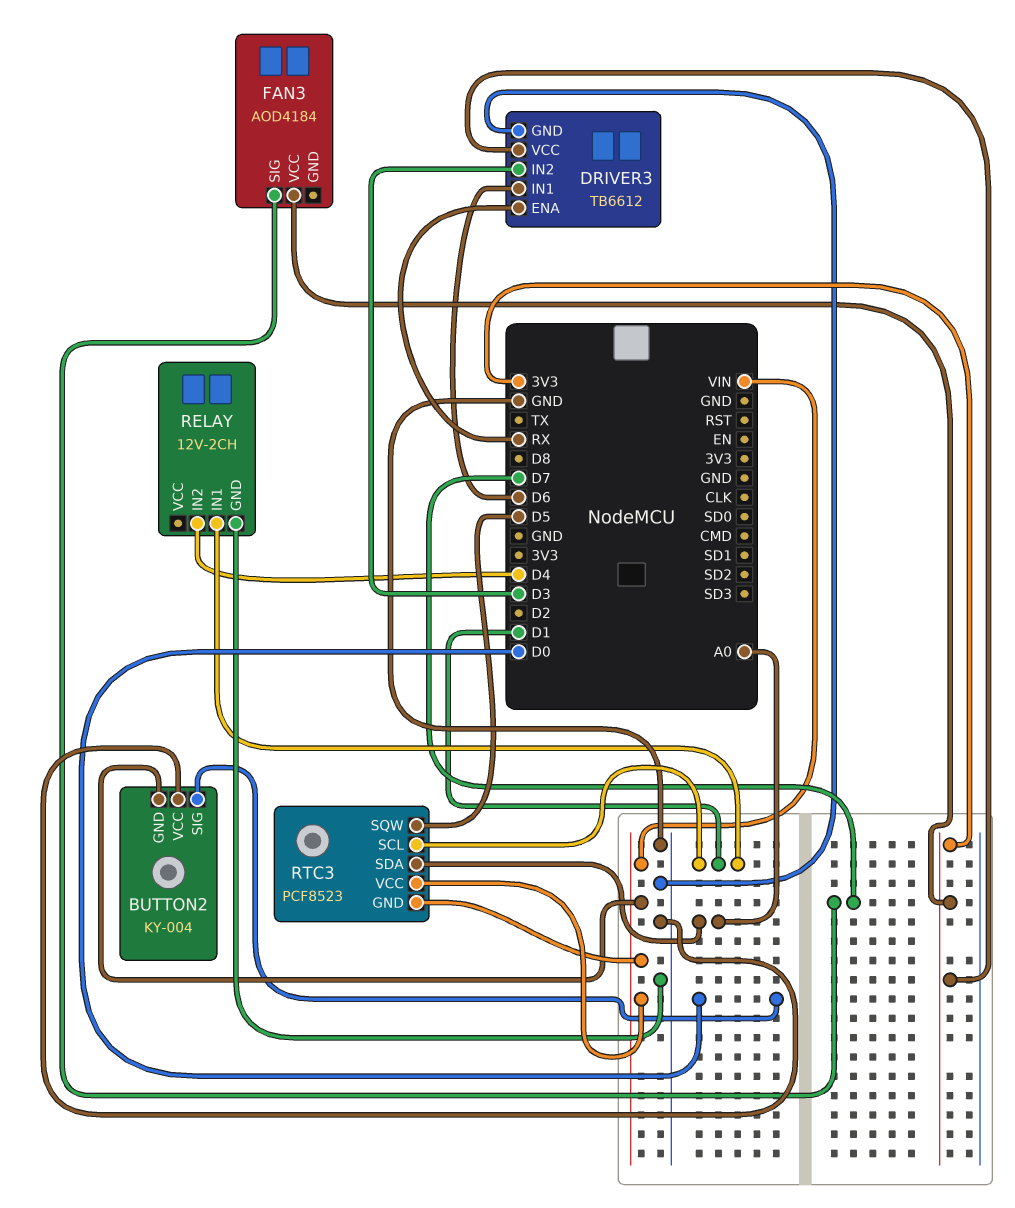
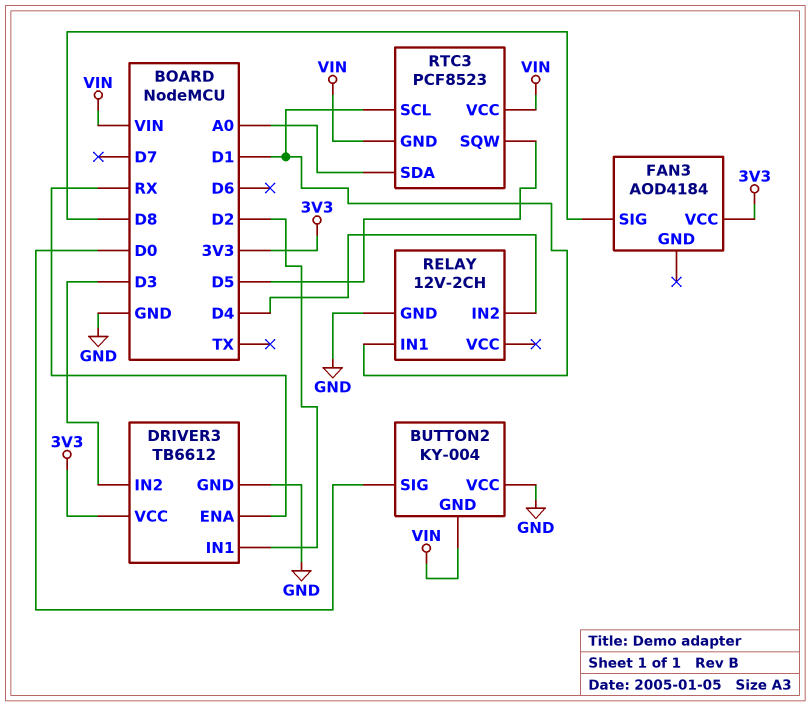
DRIVER3 pin IN1: D6 -> D2
FAN3 pin SIG: D7 -> D8

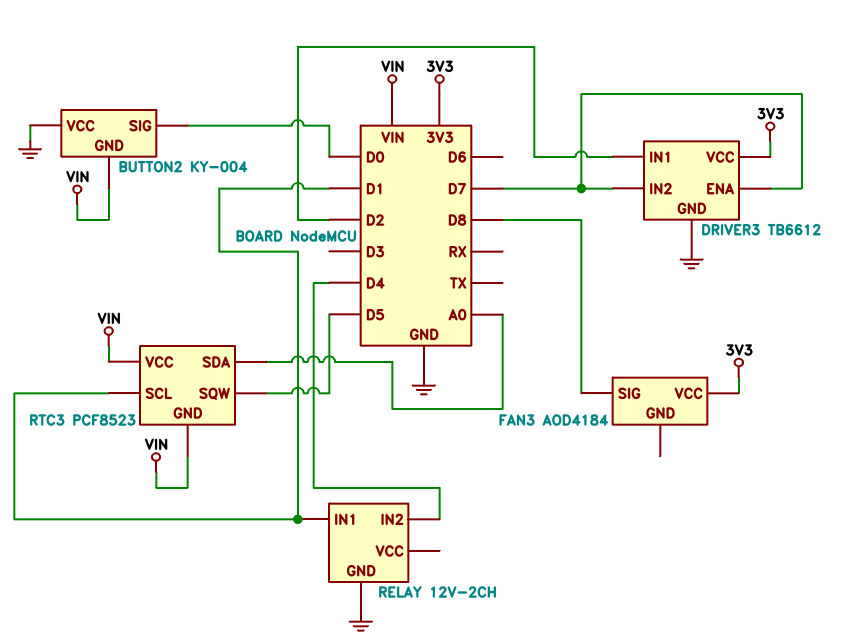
DRIVER3 pin ENA: RX -> D7
DRIVER3 pin IN2: D3 -> D7

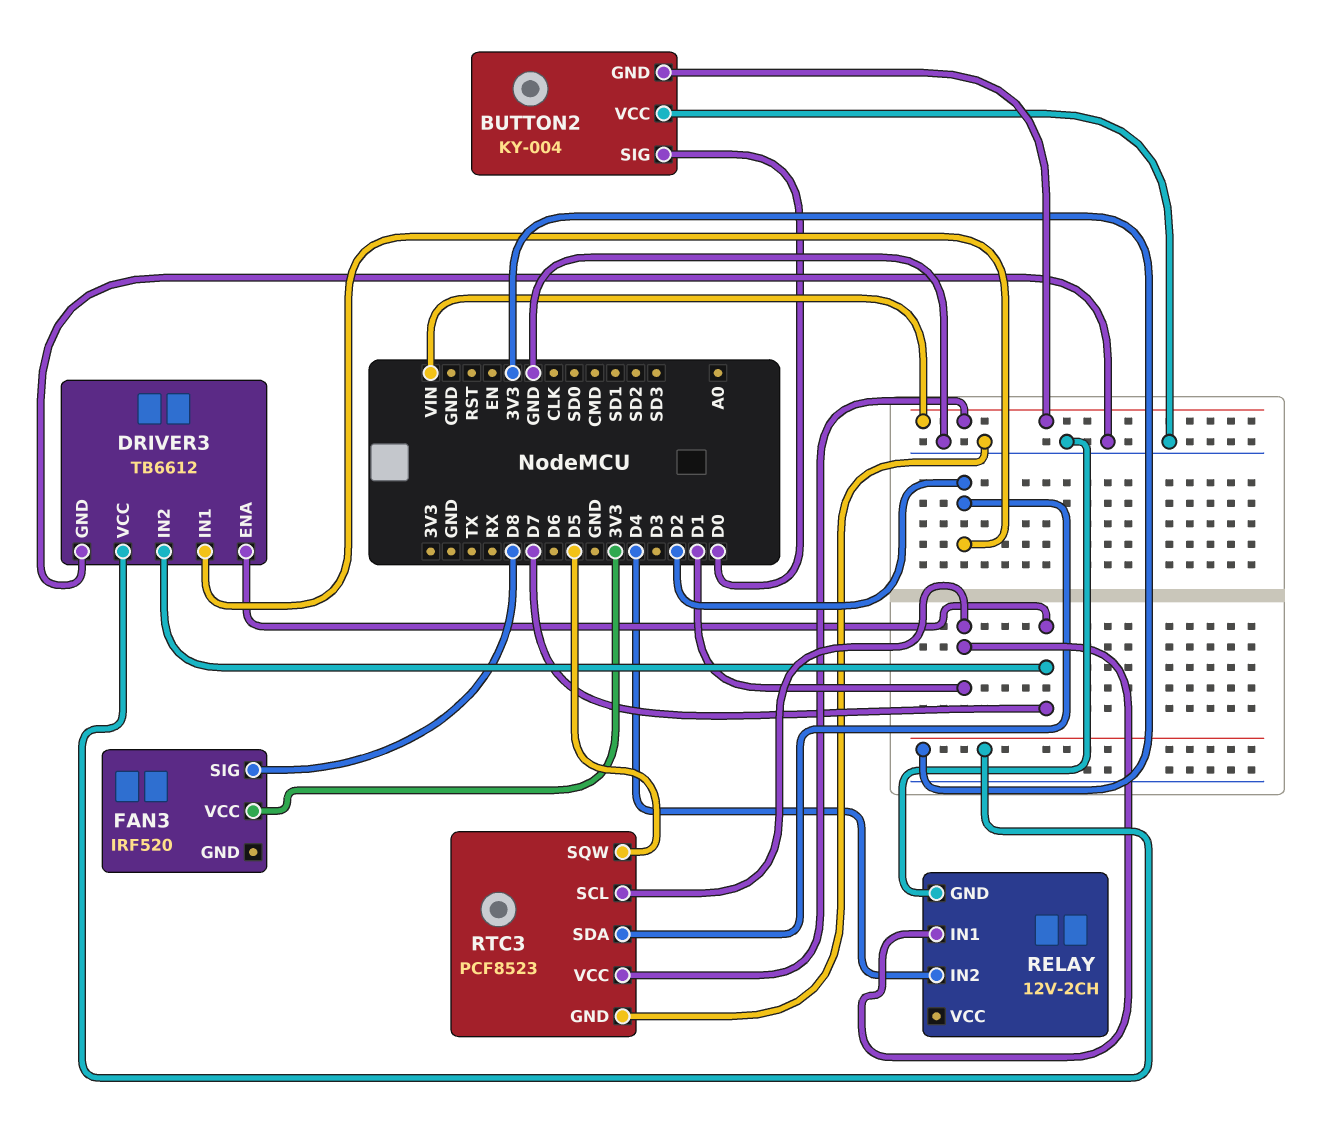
FAN3: AOD4184 -> IRF520
RTC3 pin GND: VIN -> GND
RTC3 pin SDA: A0 -> D2

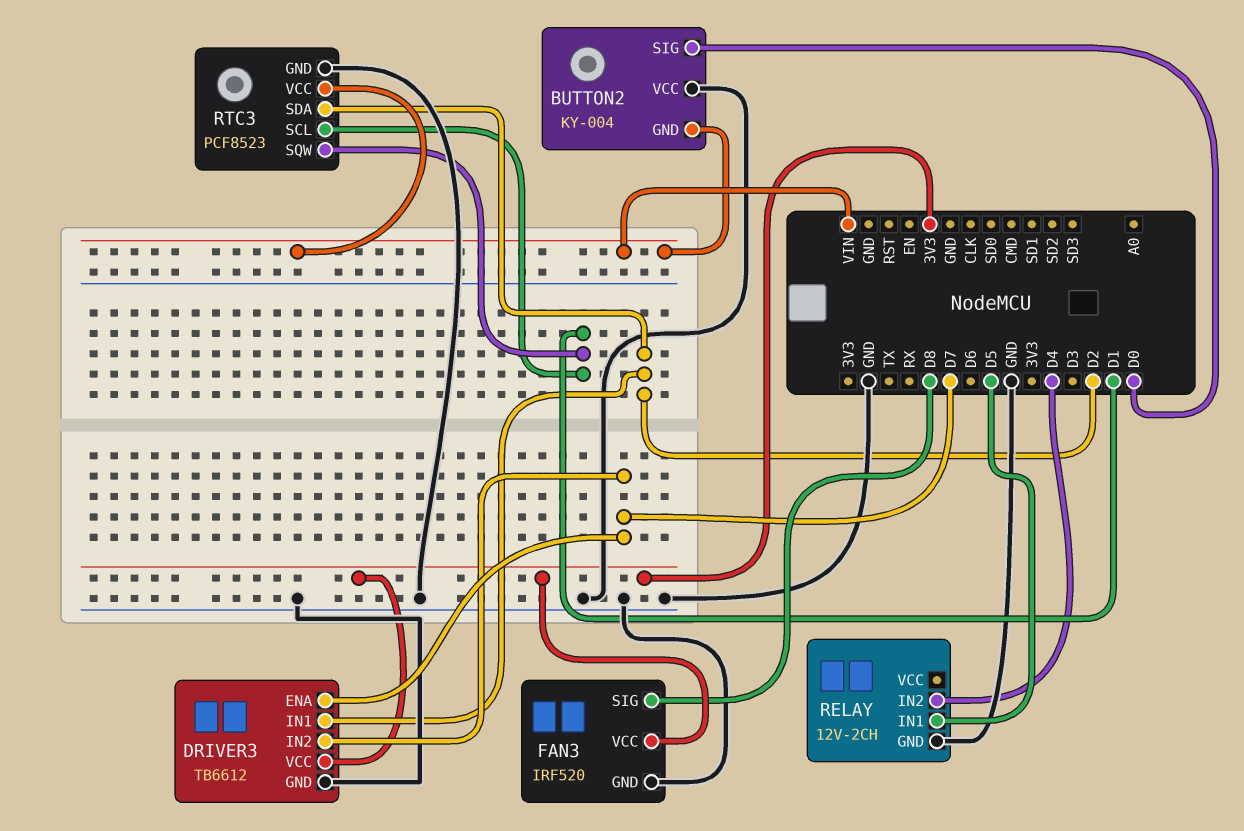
FAN3 pin GND: none -> GND
RELAY pin IN1: D1 -> D5
RTC3 pin SQW: D5 -> D1

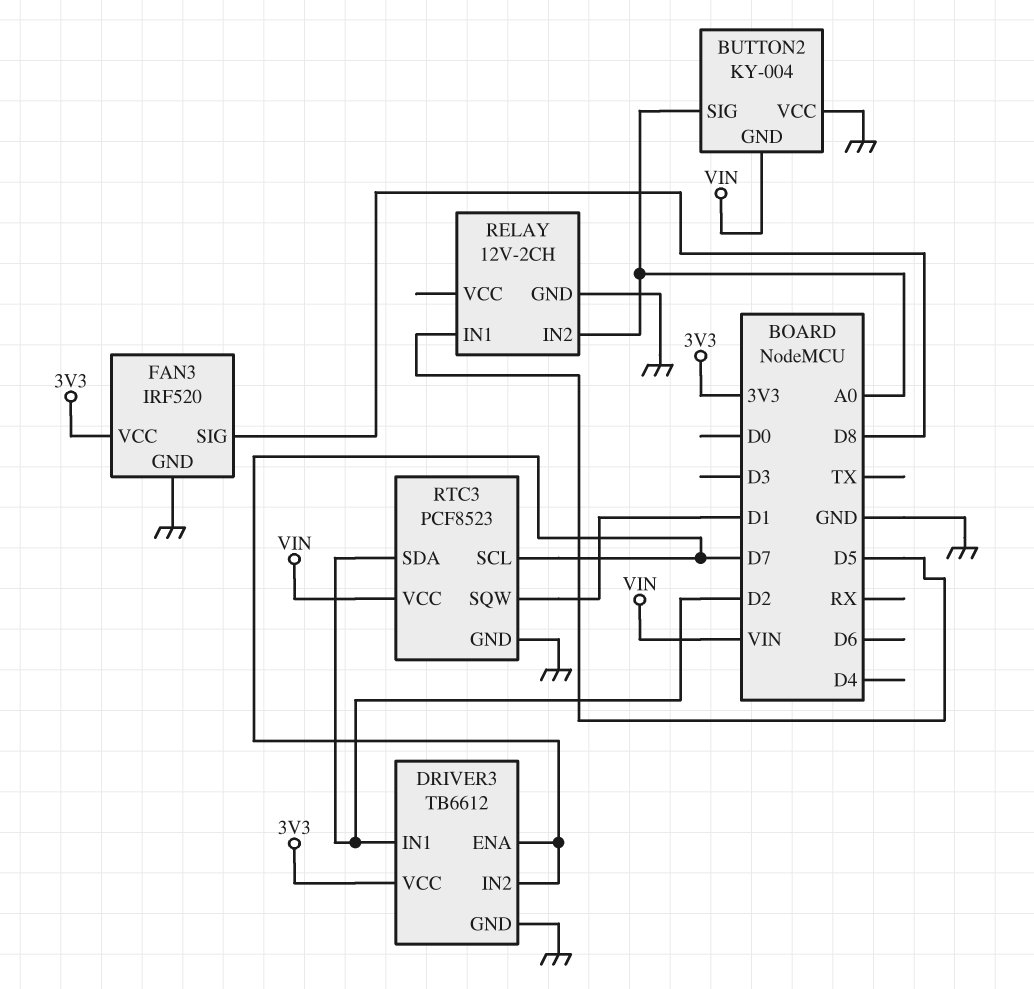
BUTTON2 pin SIG: D0 -> A0
RELAY pin IN2: D4 -> A0
RTC3 pin SCL: D1 -> D7

